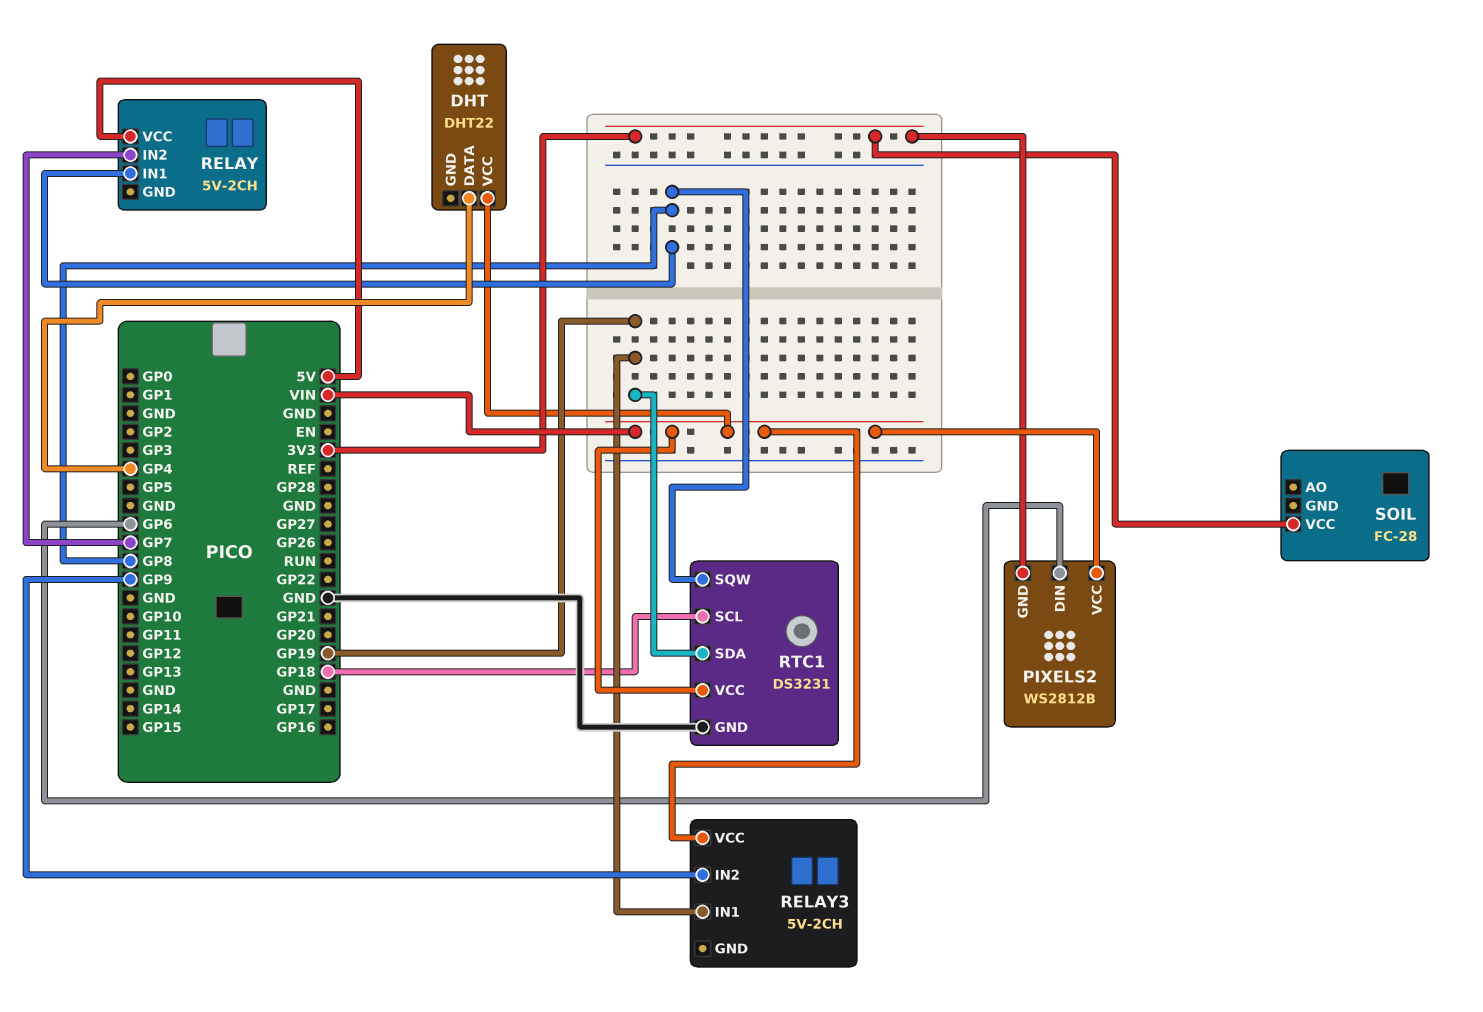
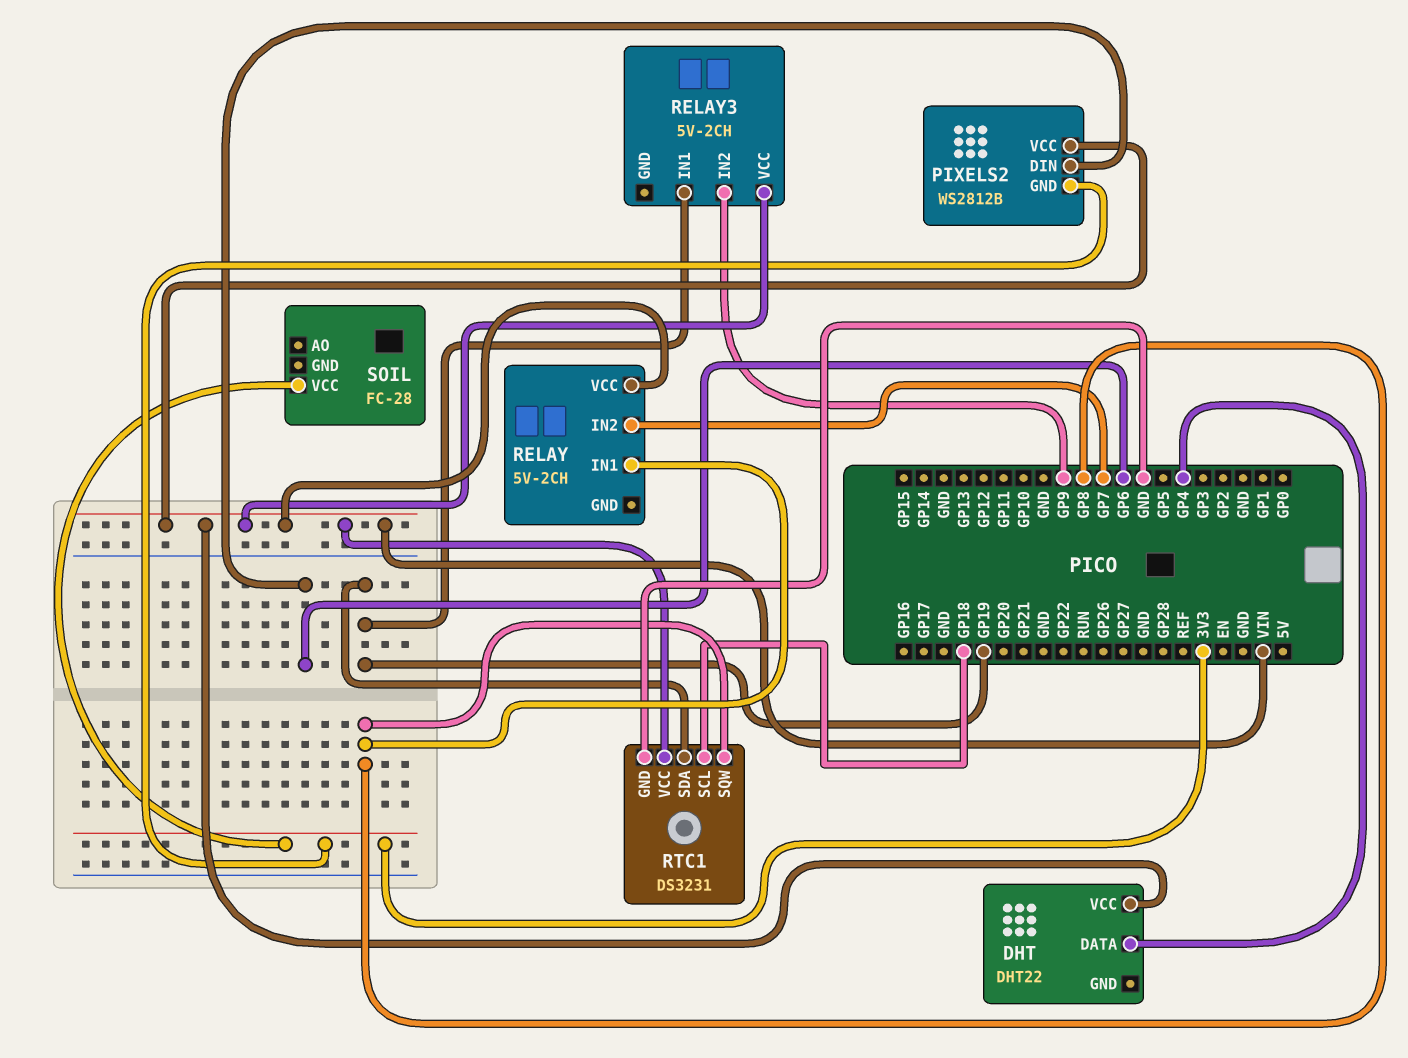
RELAY pin VCC: 5V -> VIN

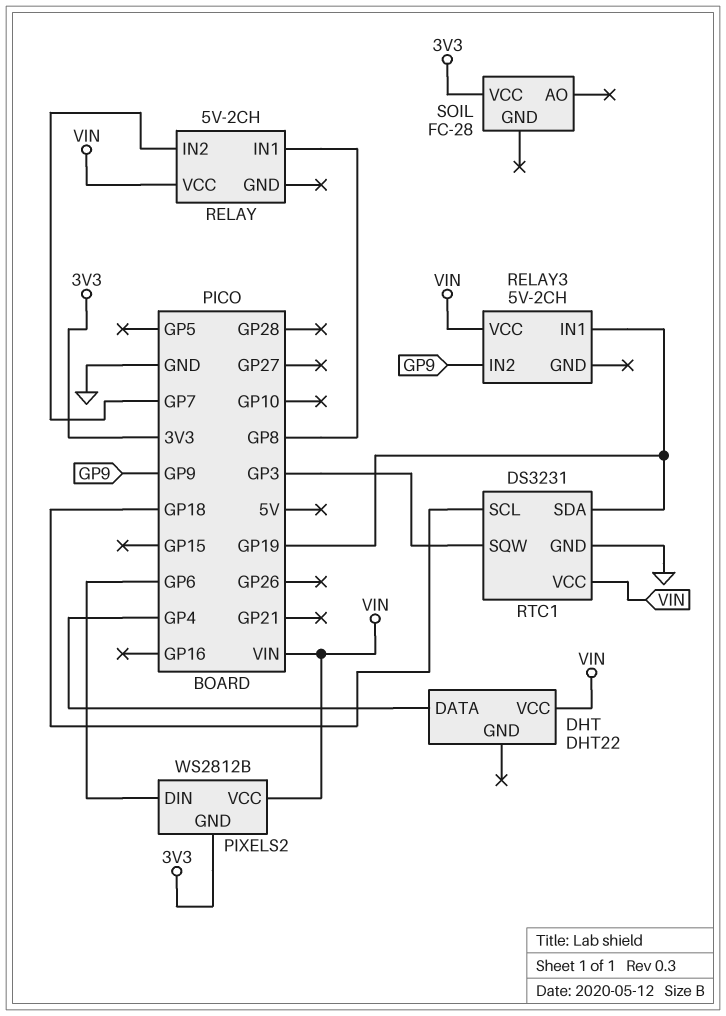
RTC1 pin SQW: GP8 -> GP3

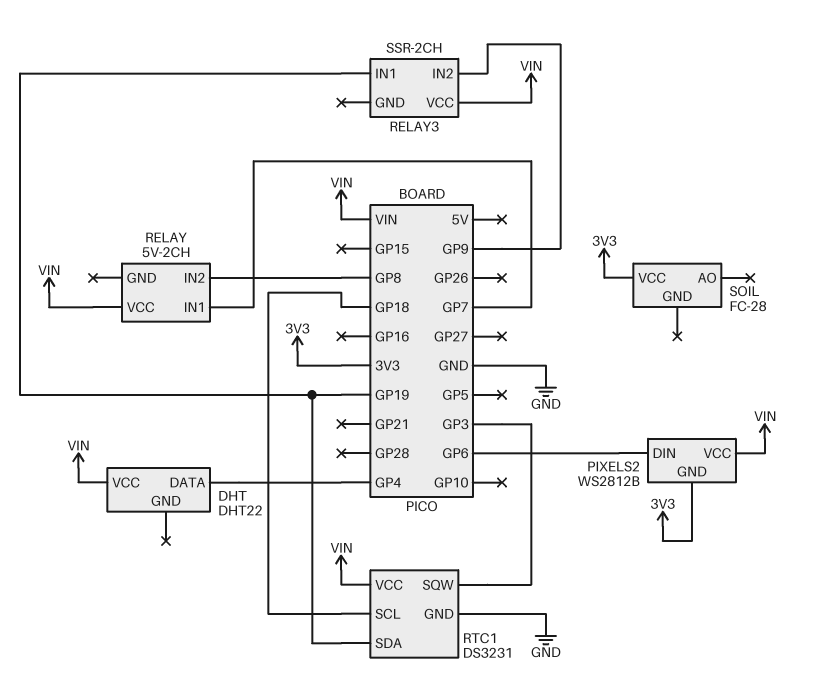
RELAY pin IN1: GP8 -> GP7
RELAY pin IN2: GP7 -> GP8
RELAY3: 5V-2CH -> SSR-2CH

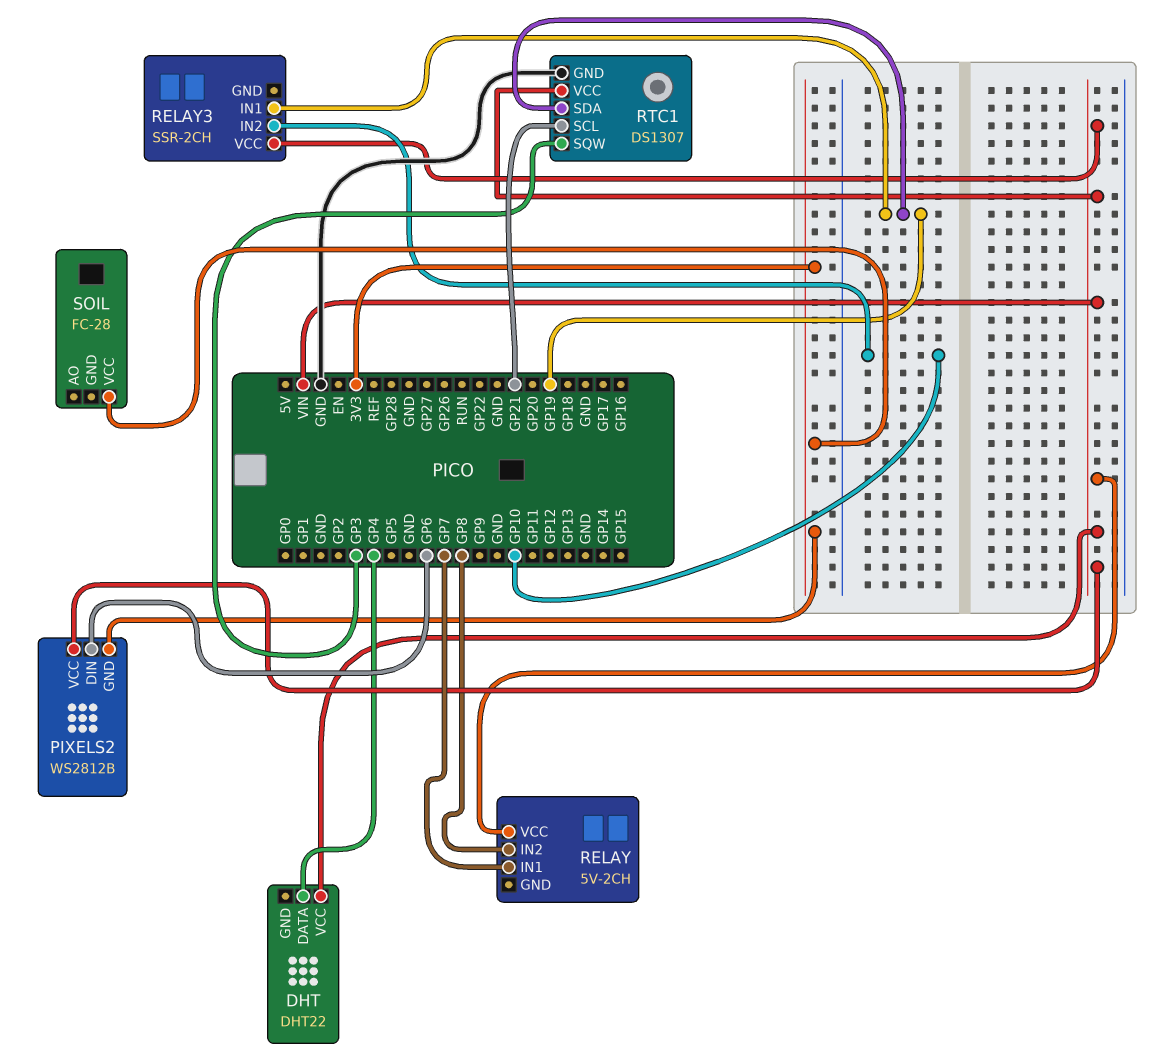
RELAY3 pin IN2: GP9 -> GP10
RTC1: DS3231 -> DS1307
RTC1 pin SCL: GP18 -> GP21

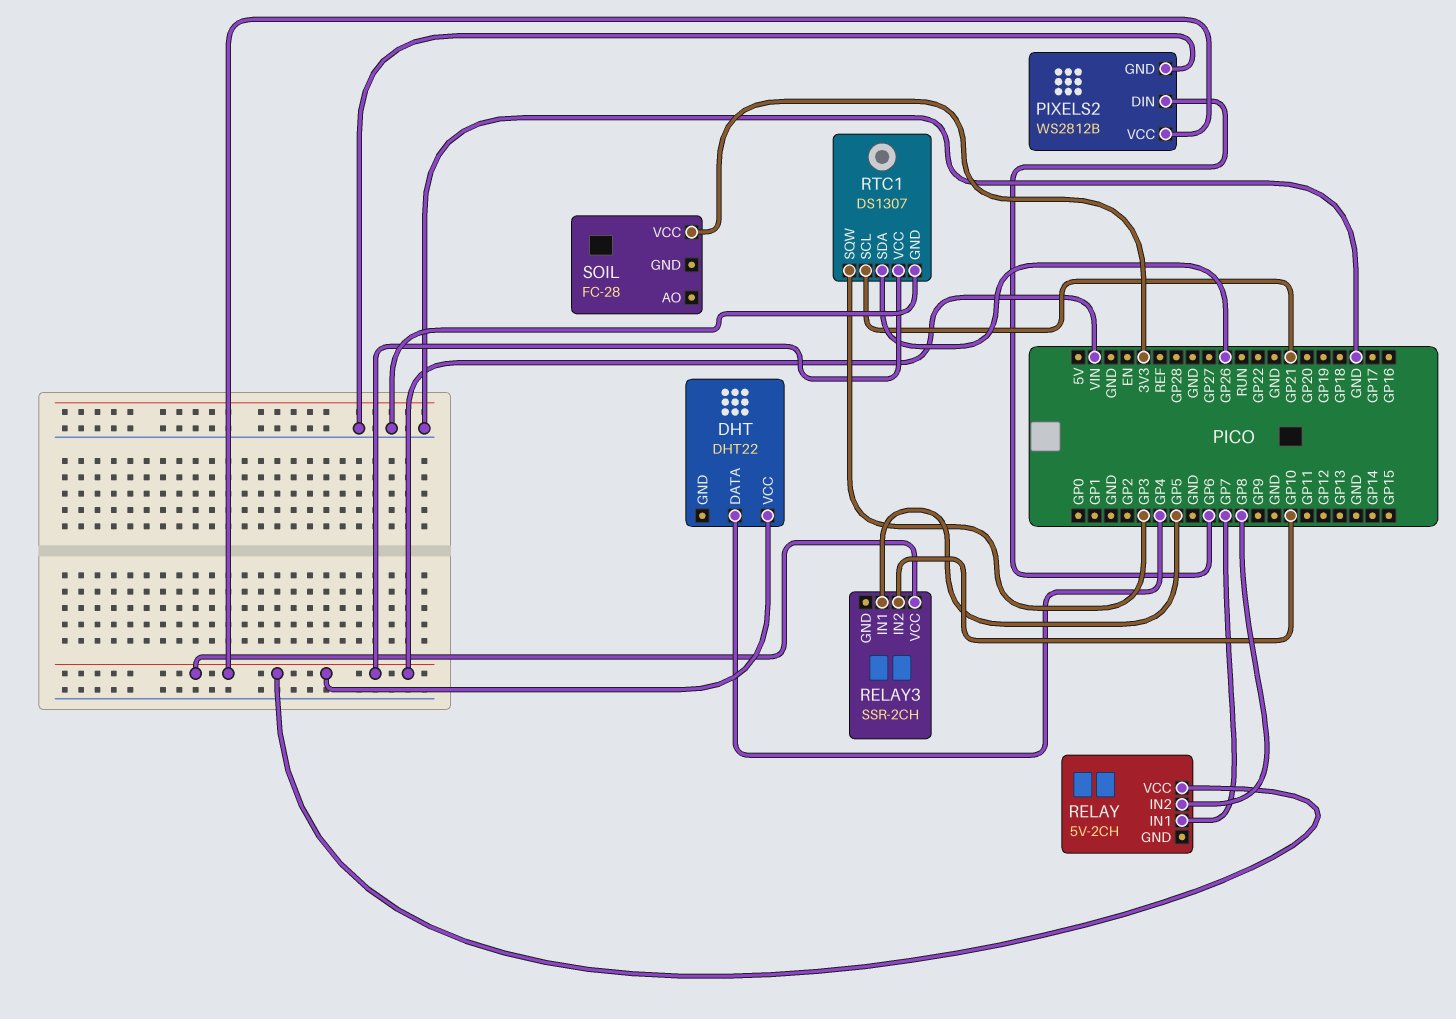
PIXELS2 pin GND: 3V3 -> GND
RELAY3 pin IN1: GP19 -> GP5
RTC1 pin SDA: GP19 -> GP26

